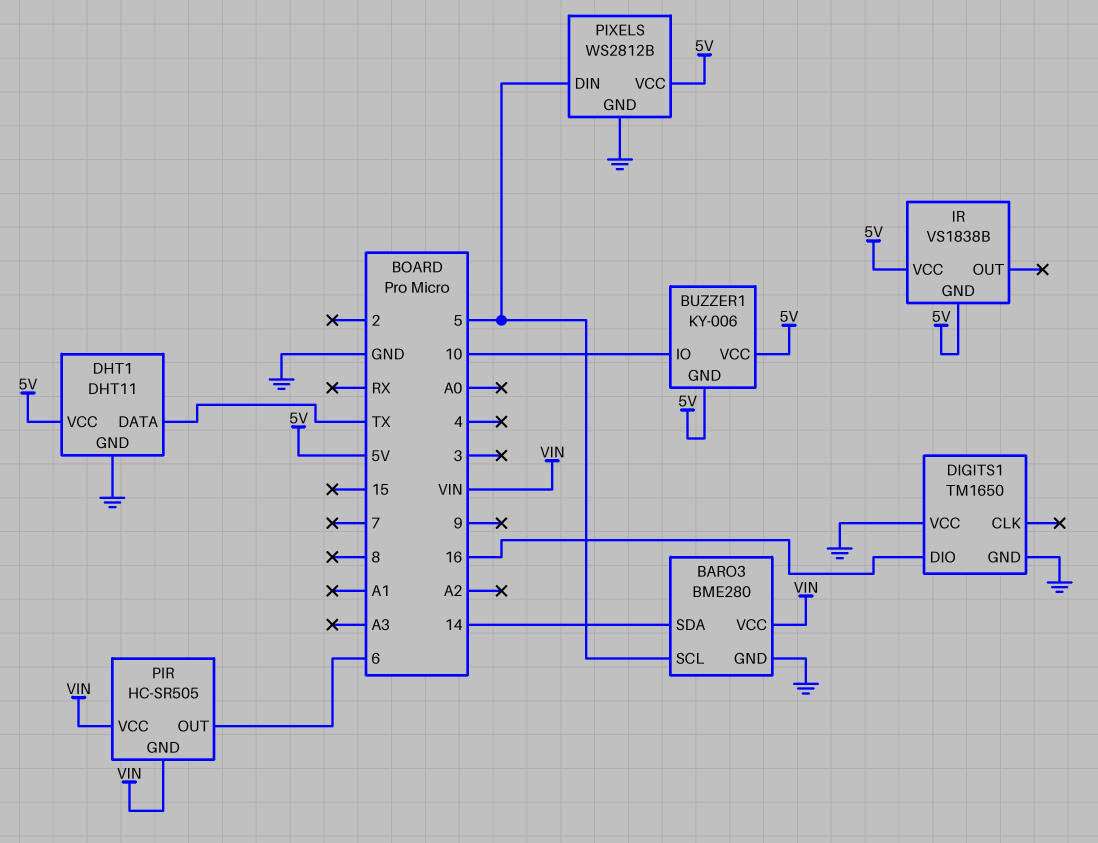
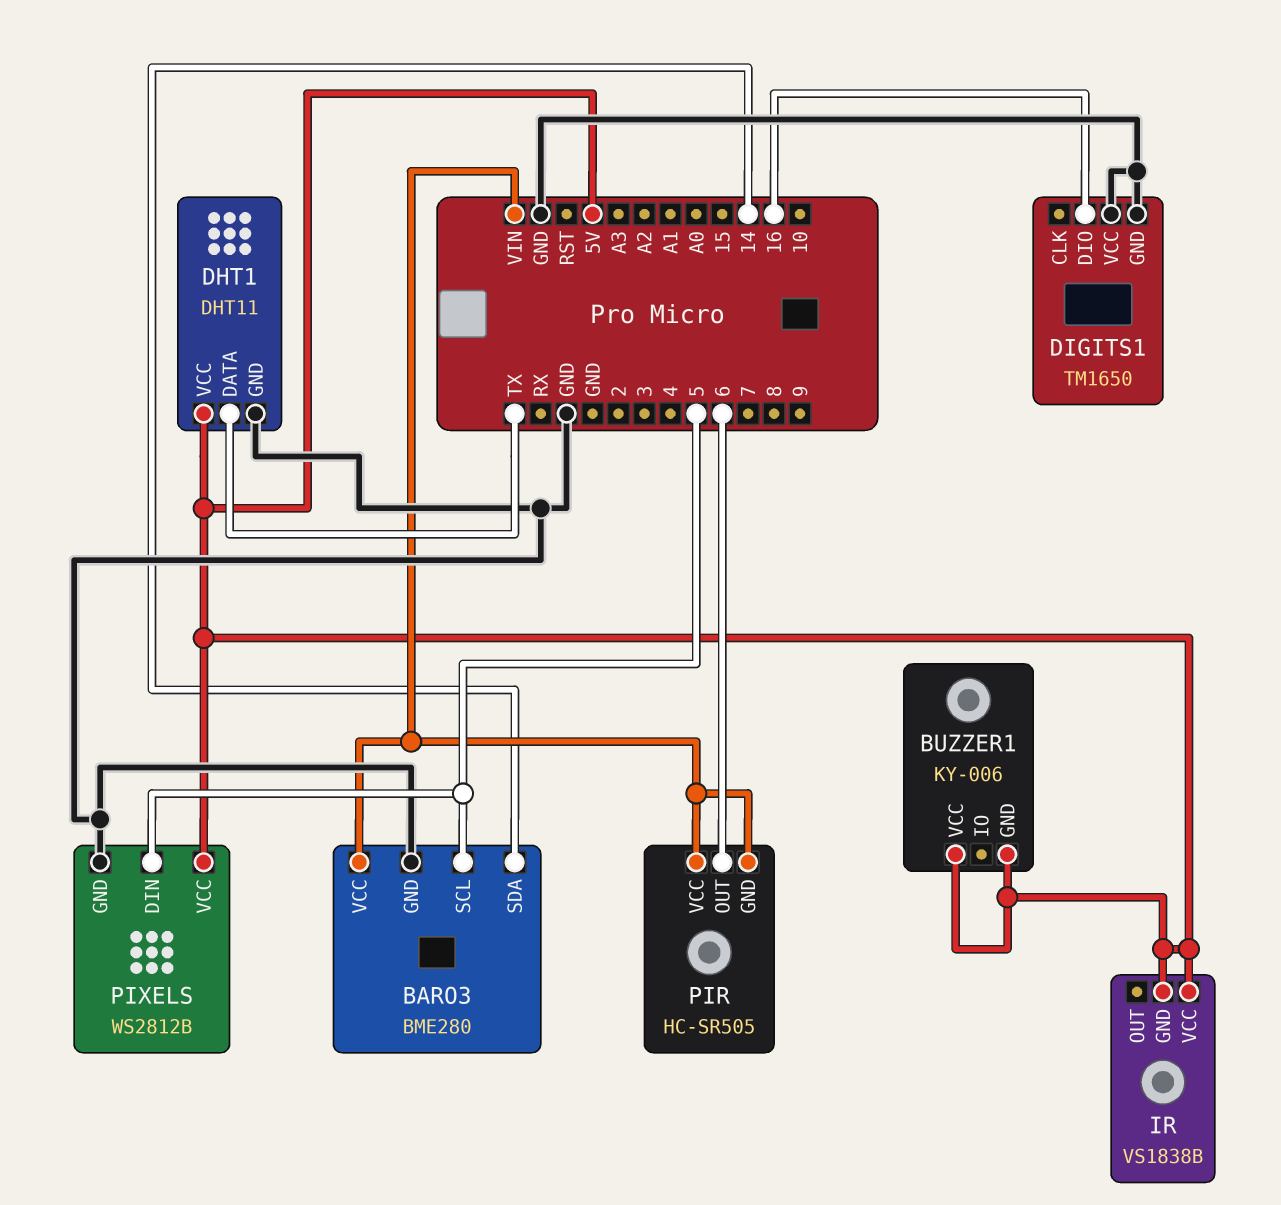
BUZZER1 pin IO: 10 -> none

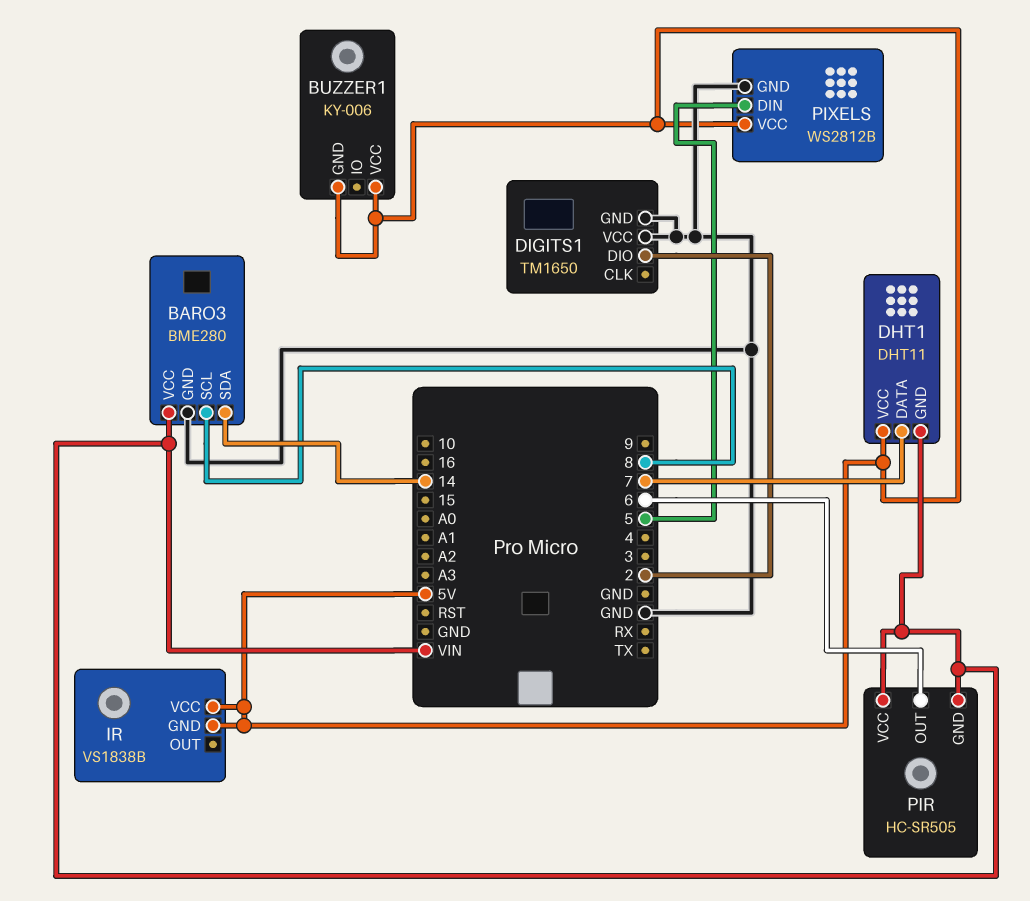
BARO3 pin SCL: 5 -> 8
DHT1 pin DATA: TX -> 7
DHT1 pin GND: GND -> VIN
DIGITS1 pin DIO: 16 -> 2

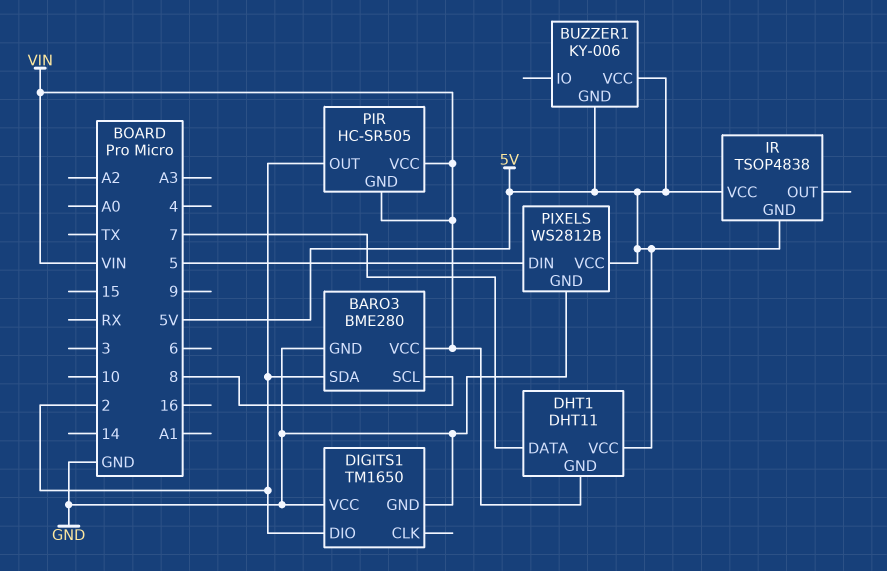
BARO3 pin SDA: 14 -> 2
IR: VS1838B -> TSOP4838
PIR pin OUT: 6 -> 2

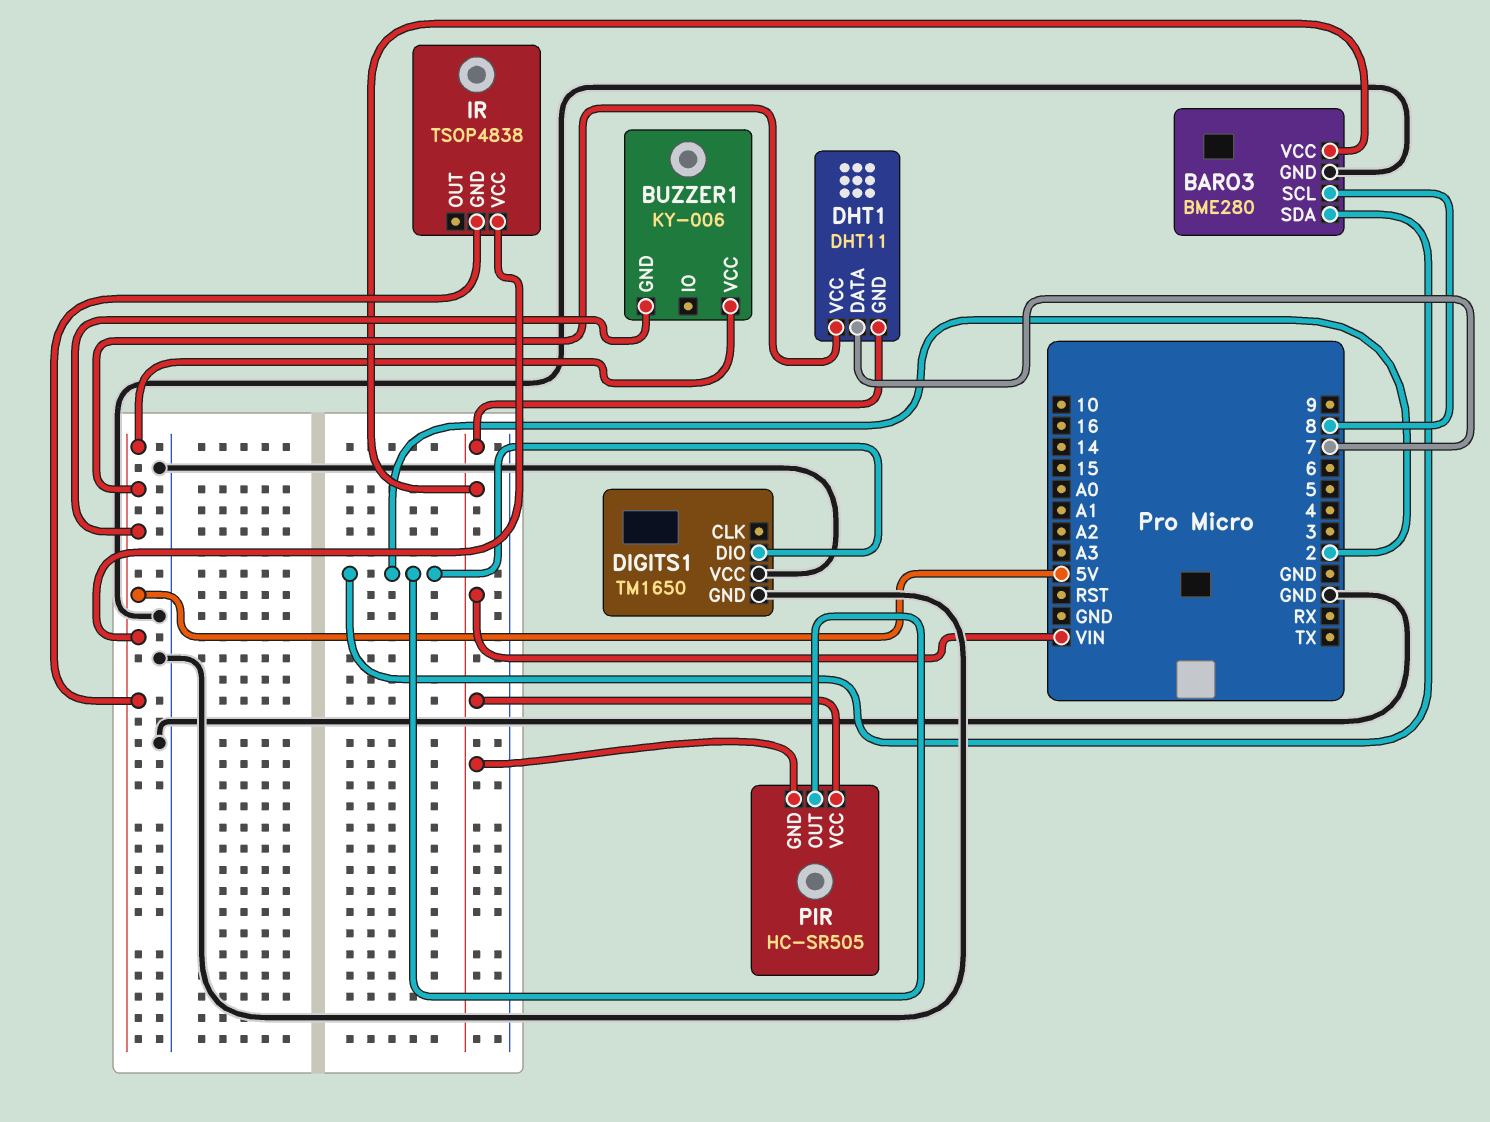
PIXELS: WS2812B -> none
PIXELS pin DIN: 5 -> none
PIXELS pin GND: GND -> none
PIXELS pin VCC: 5V -> none

